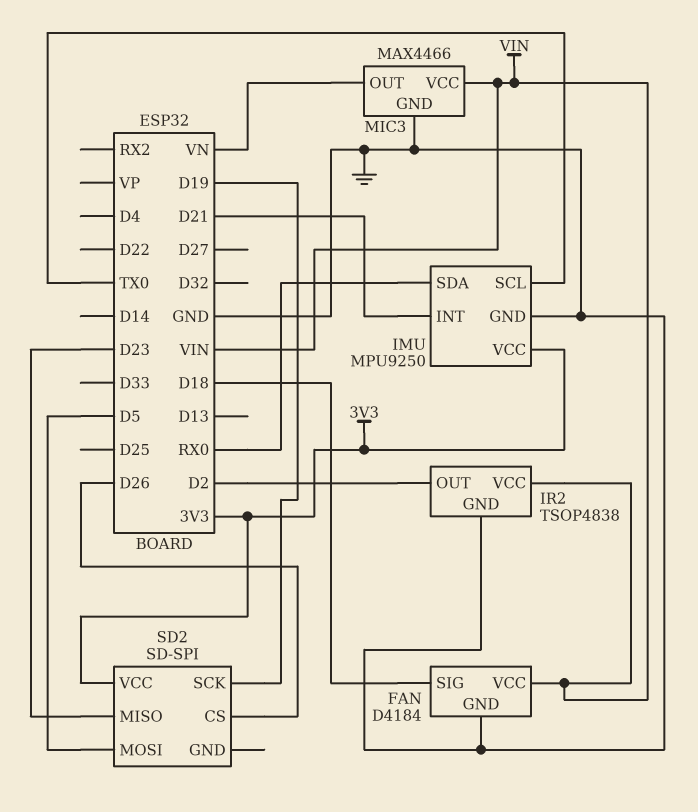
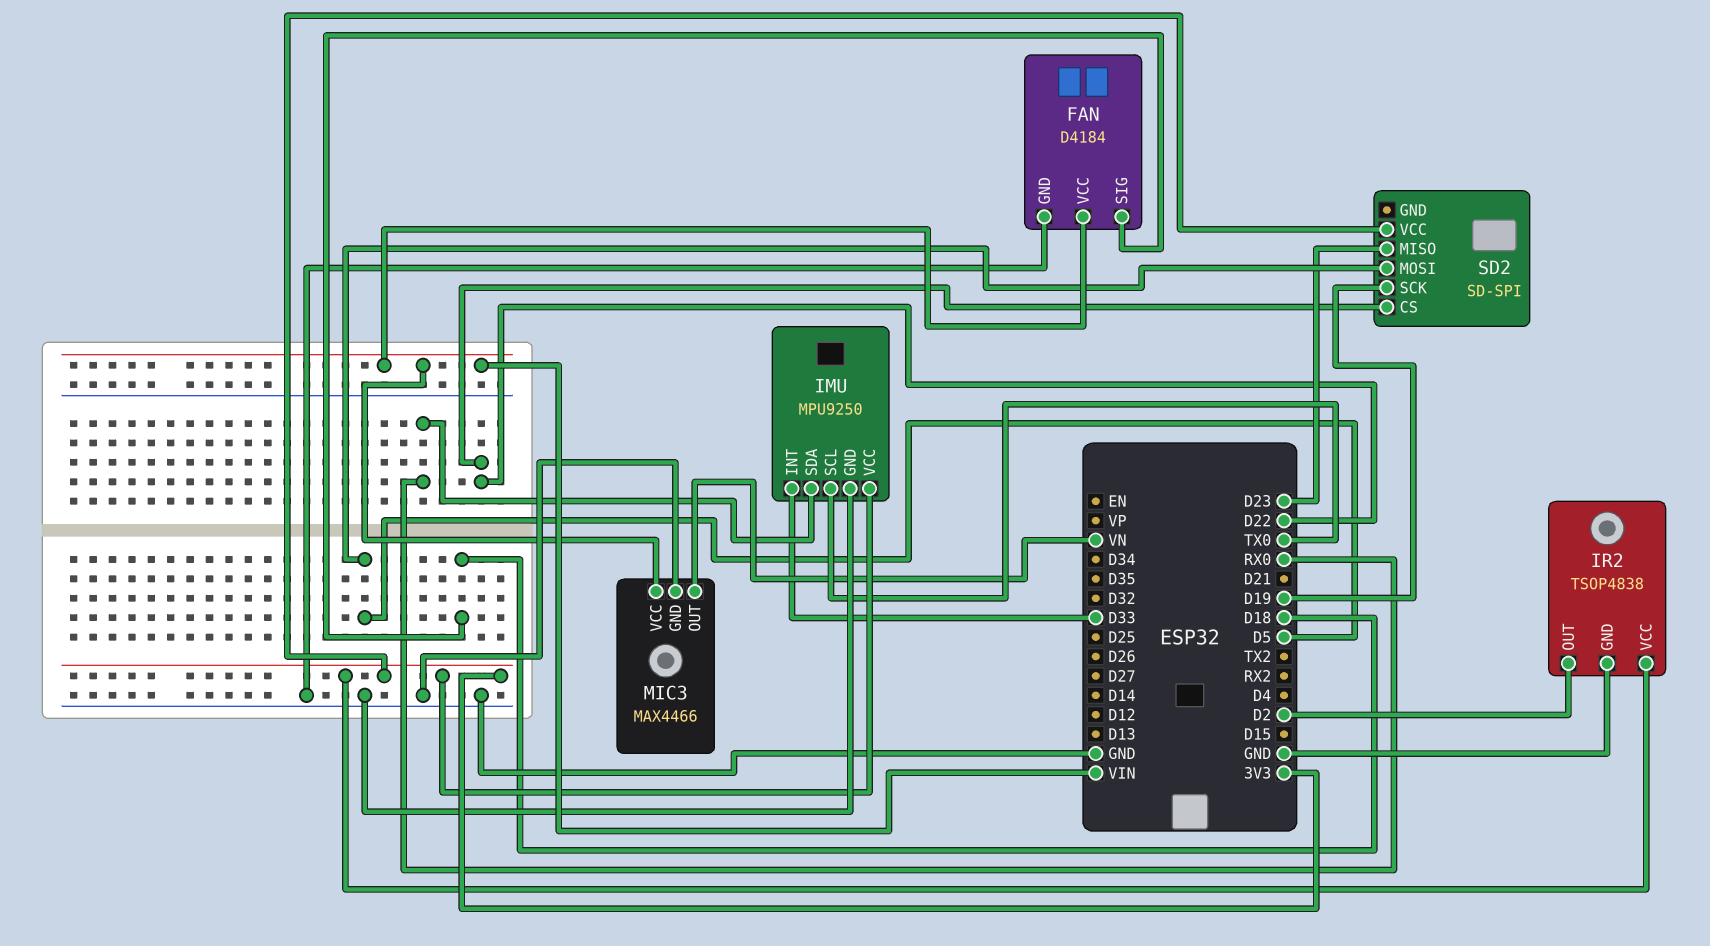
IMU pin INT: D21 -> D33
IR2 pin VCC: VIN -> 3V3
SD2 pin CS: D26 -> D22

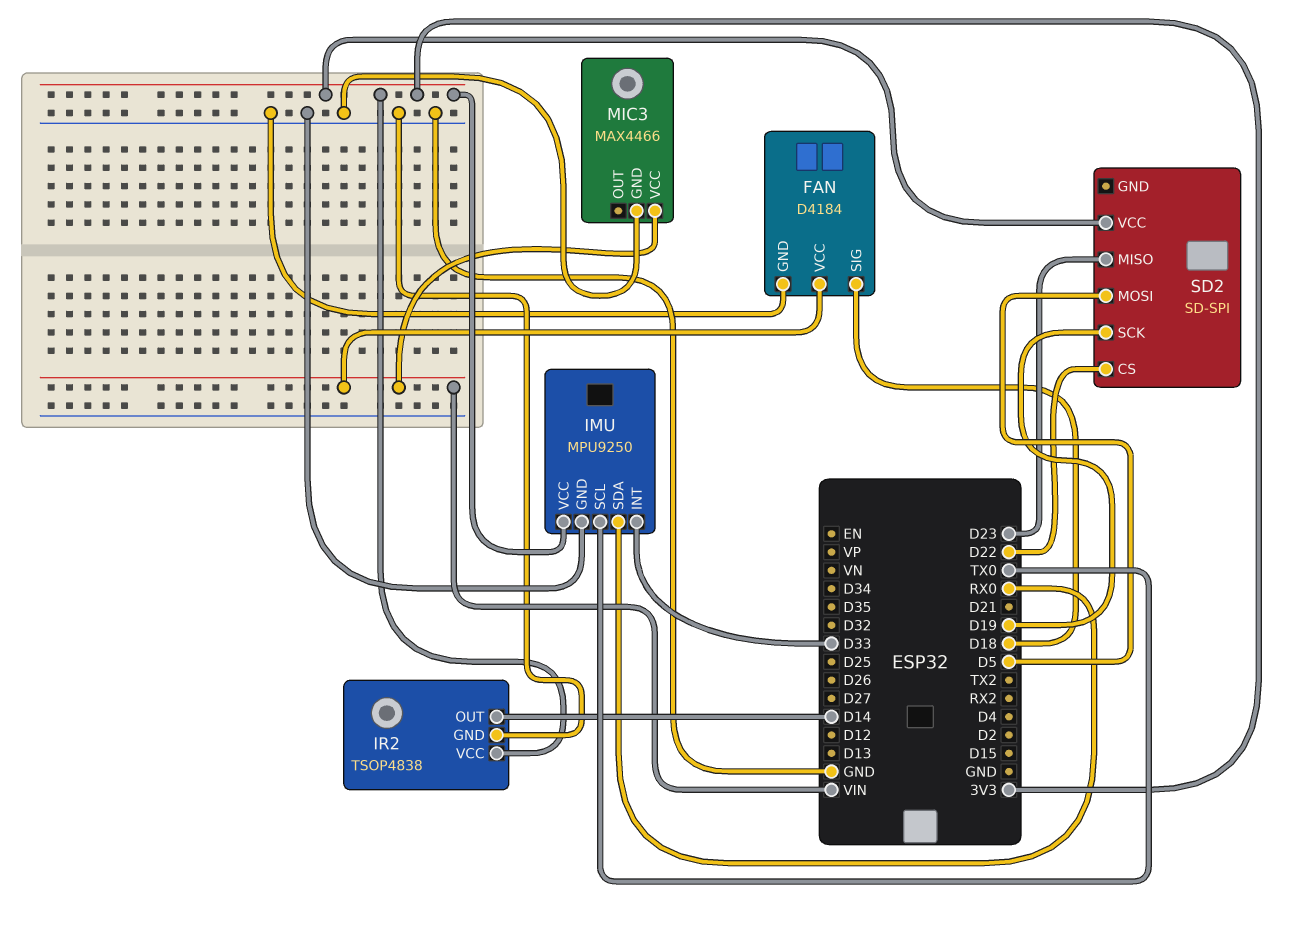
IR2 pin OUT: D2 -> D14
MIC3 pin OUT: VN -> none

